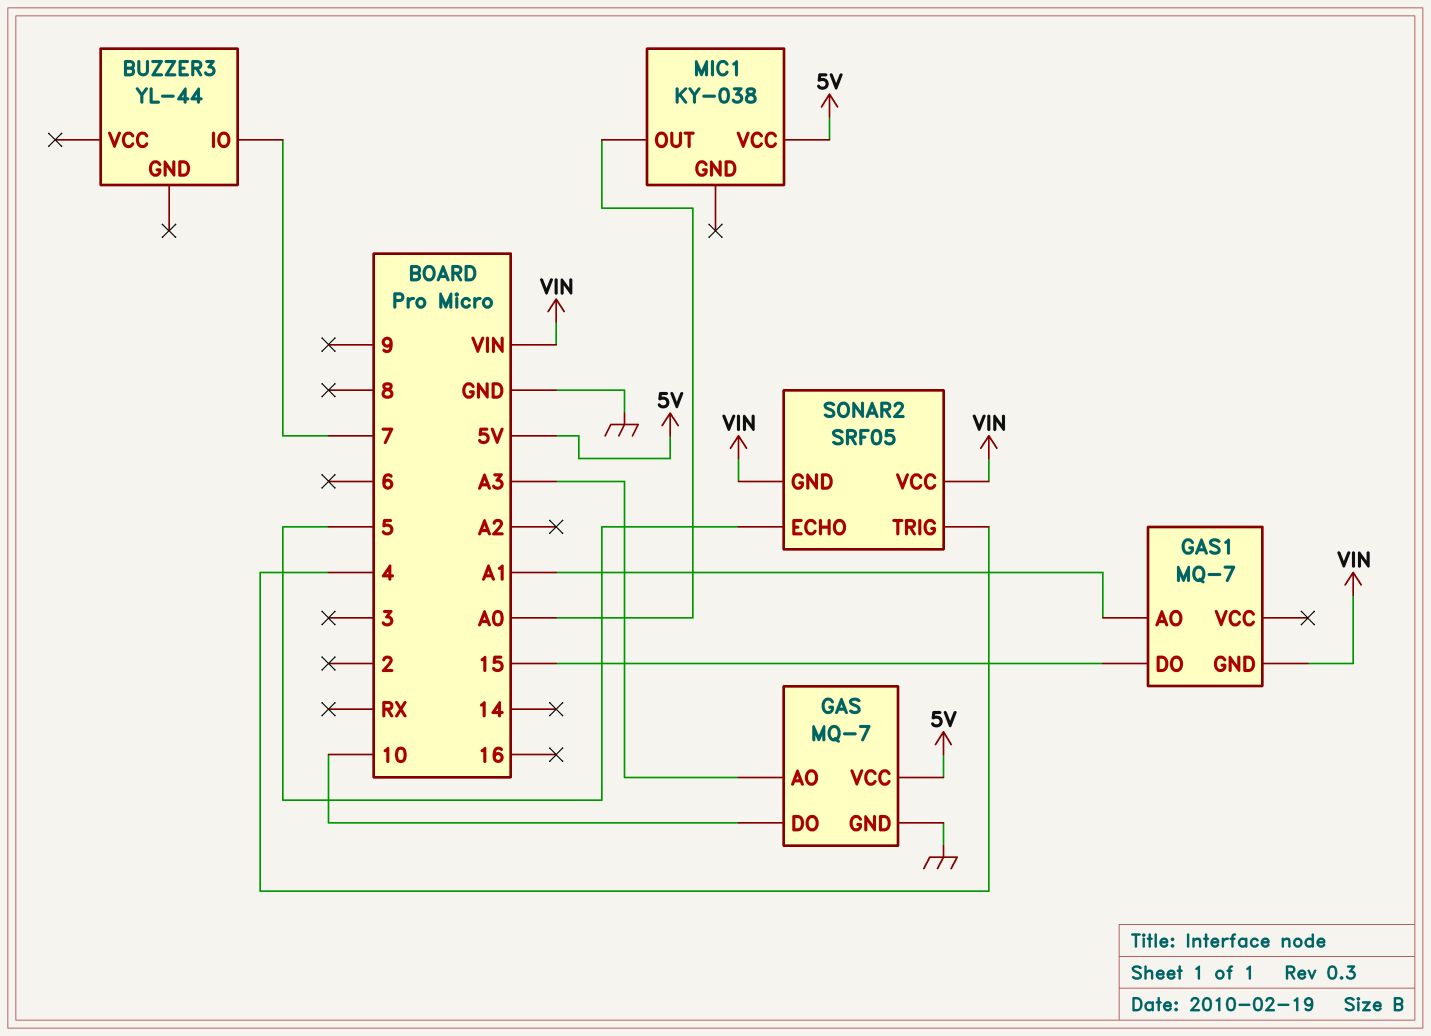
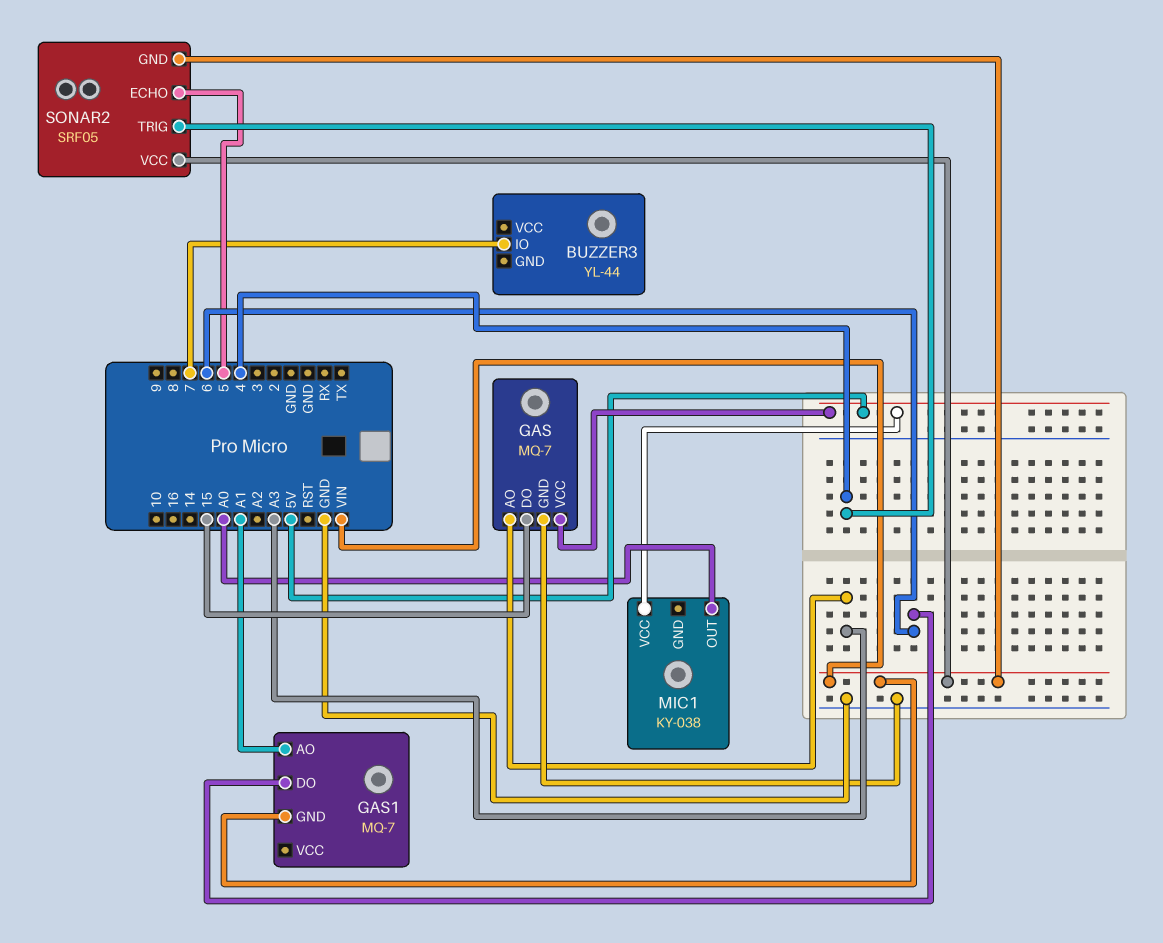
GAS pin DO: 10 -> 15
GAS1 pin DO: 15 -> 6

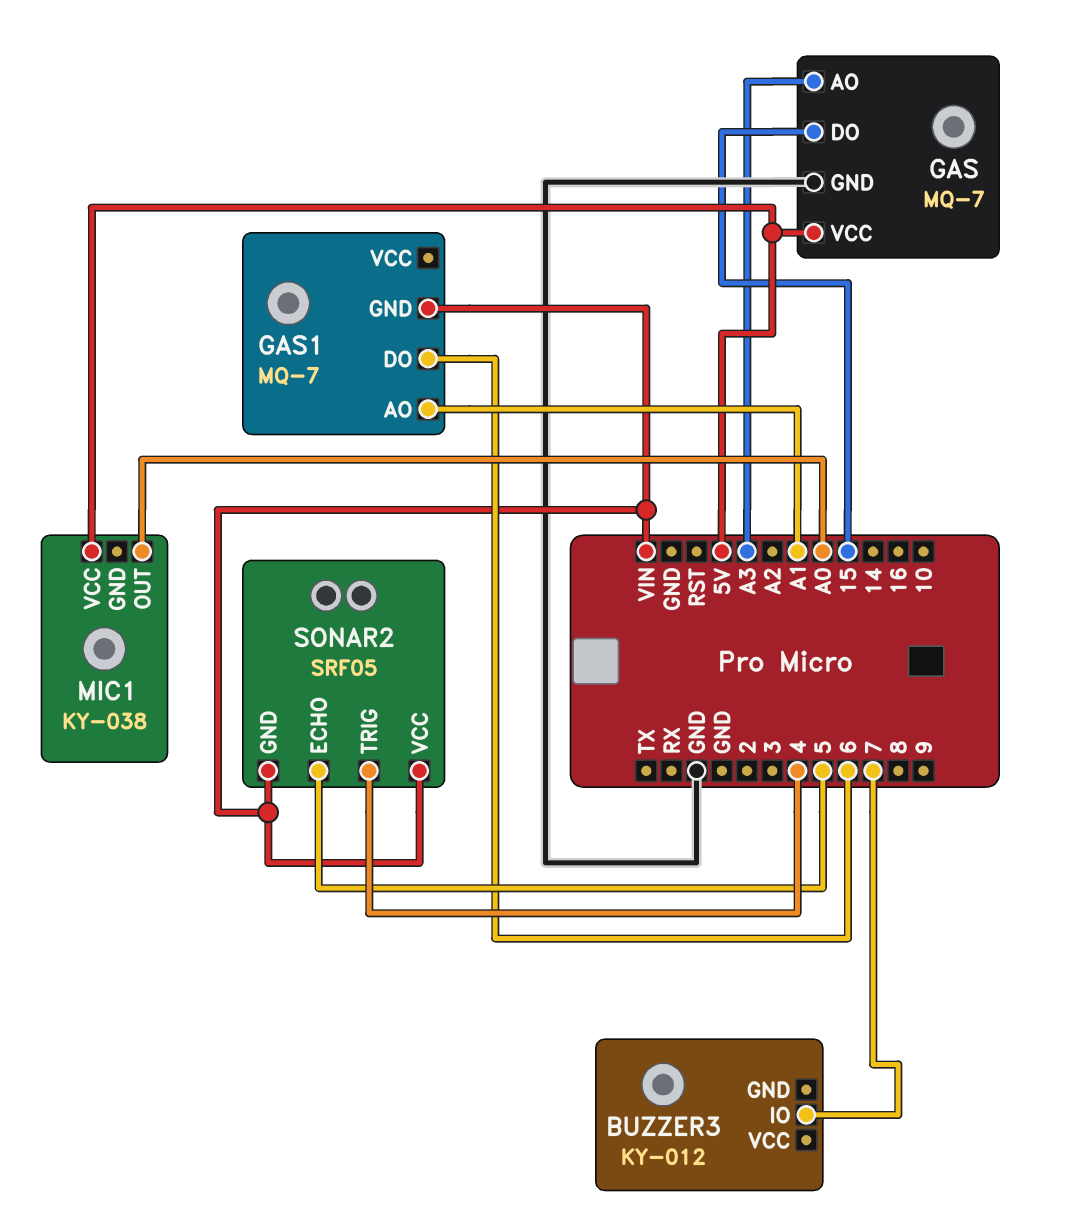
BUZZER3: YL-44 -> KY-012

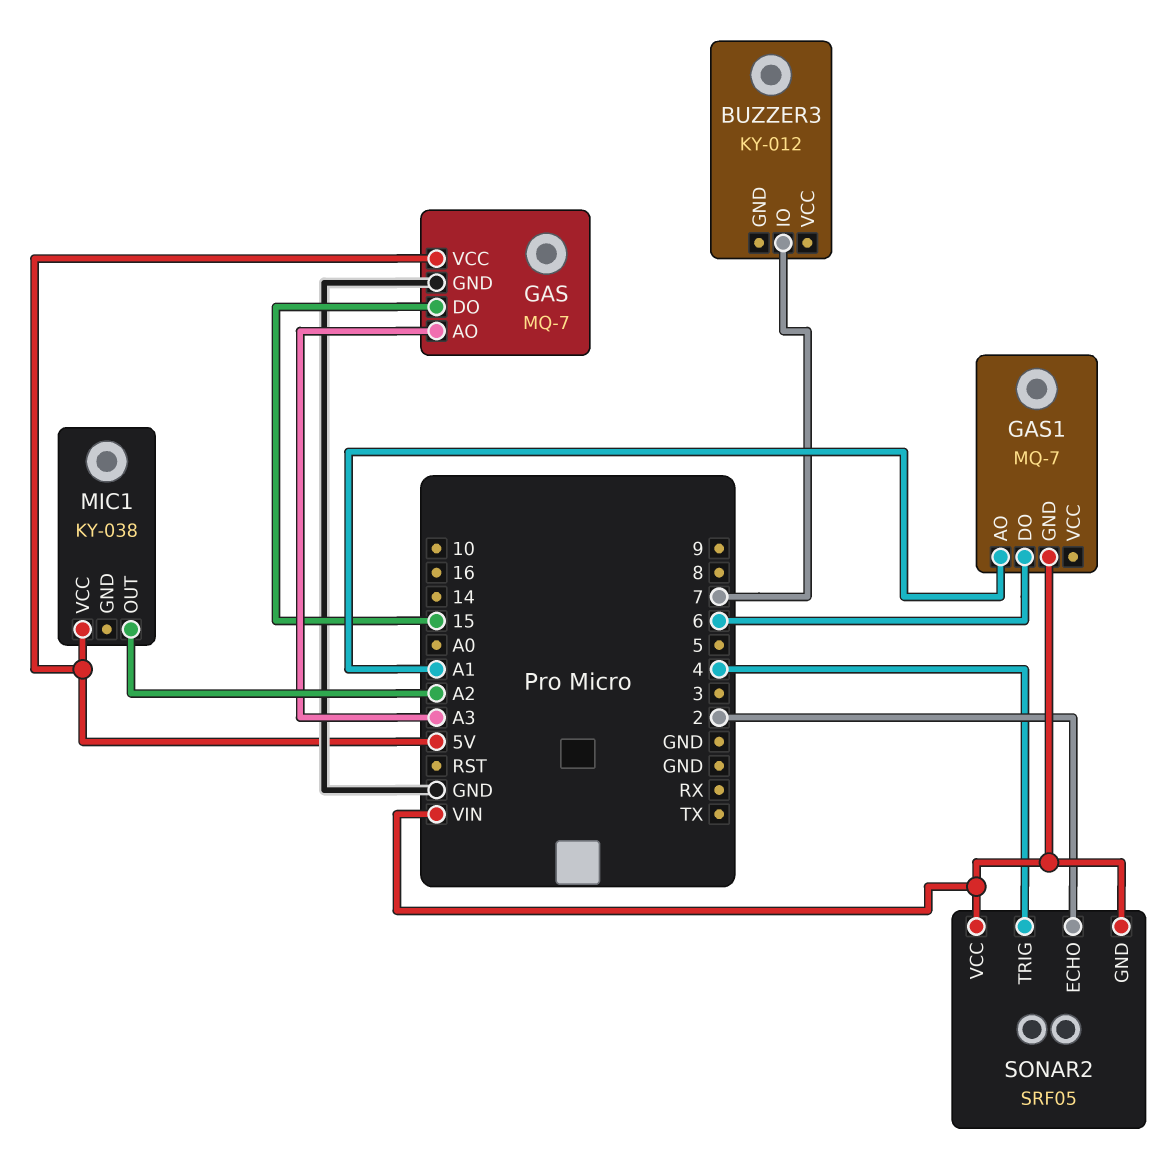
MIC1 pin OUT: A0 -> A2
SONAR2 pin ECHO: 5 -> 2

